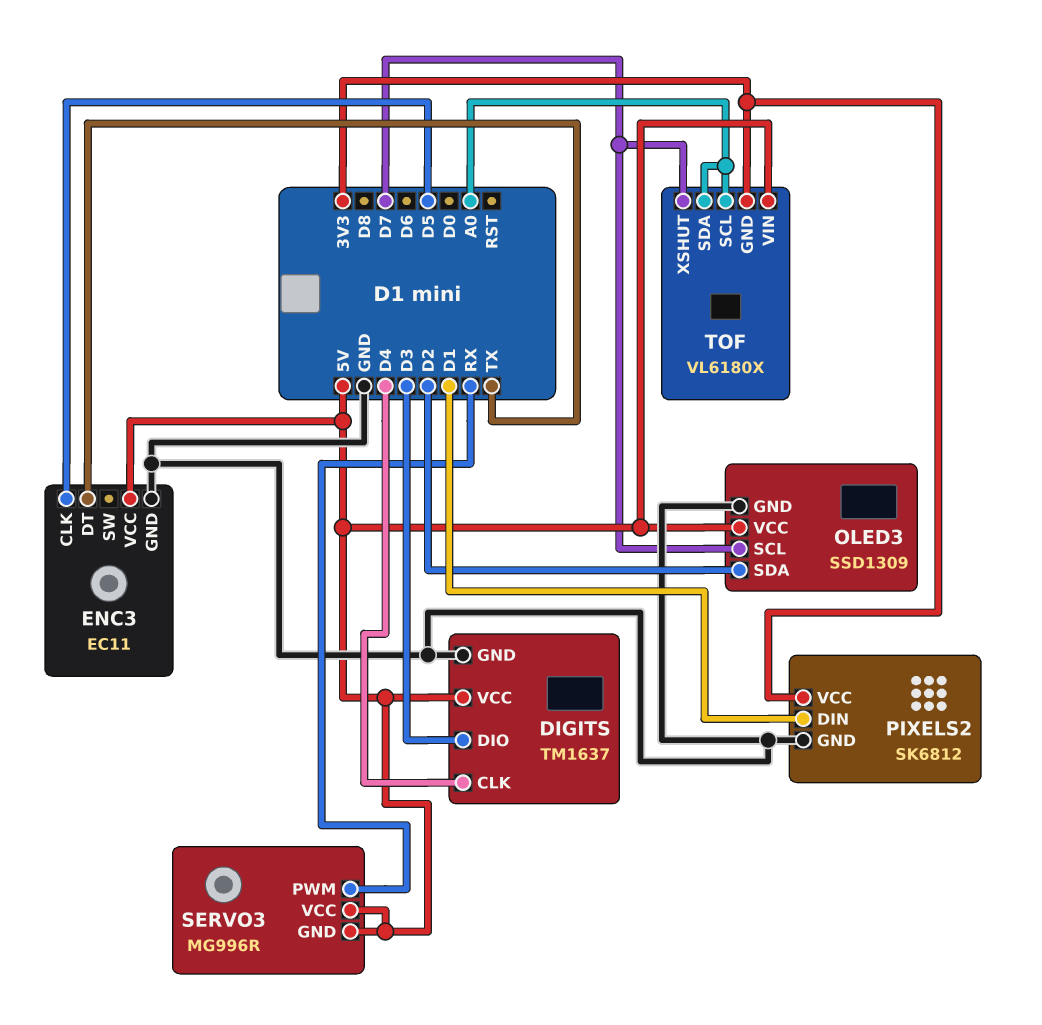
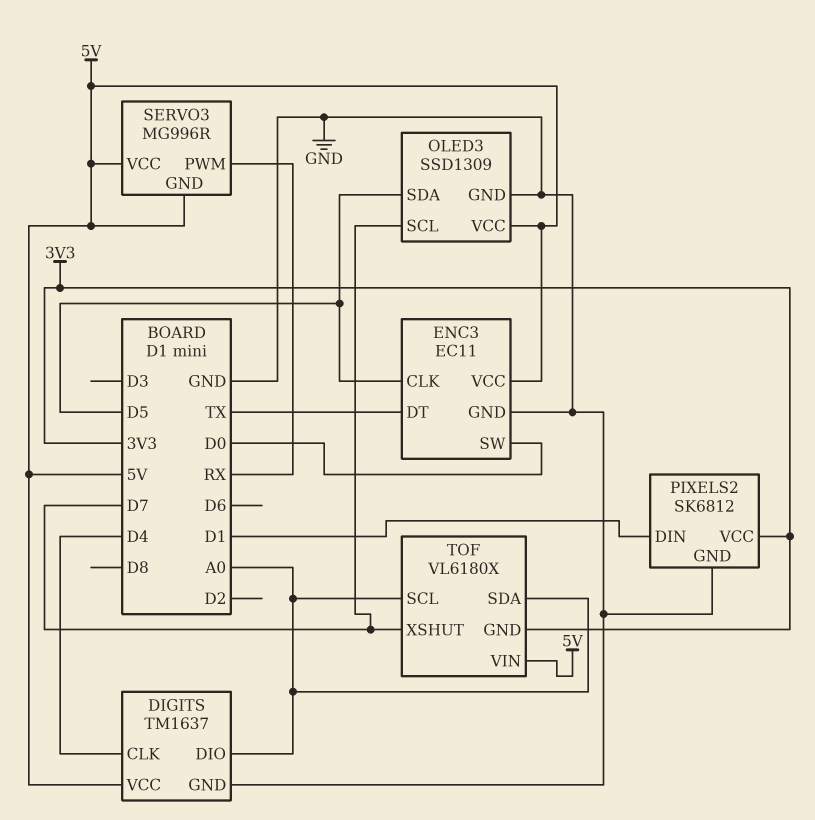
DIGITS pin DIO: D3 -> A0
ENC3 pin SW: none -> D0
OLED3 pin SDA: D2 -> D5

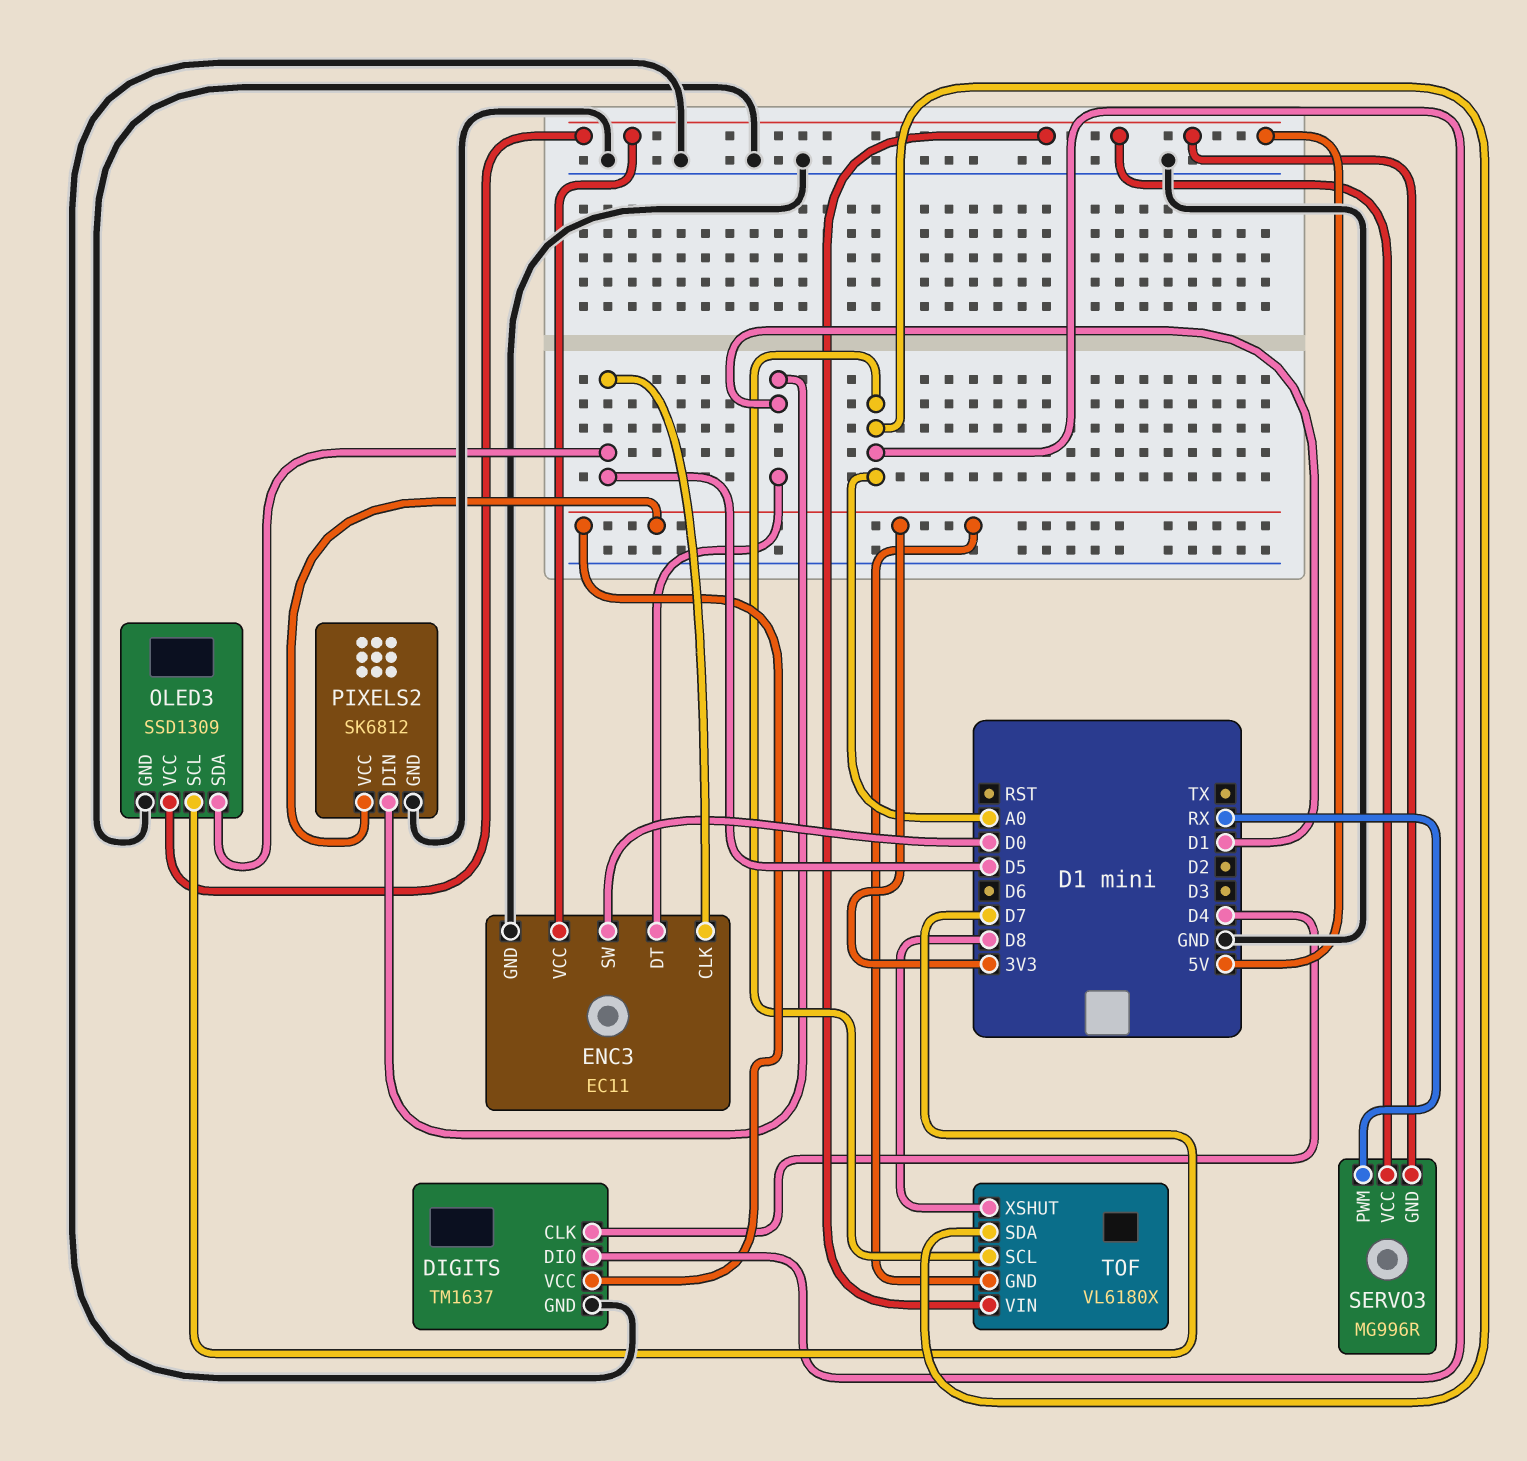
DIGITS pin VCC: 5V -> 3V3
ENC3 pin DT: TX -> D1
TOF pin XSHUT: D7 -> D8

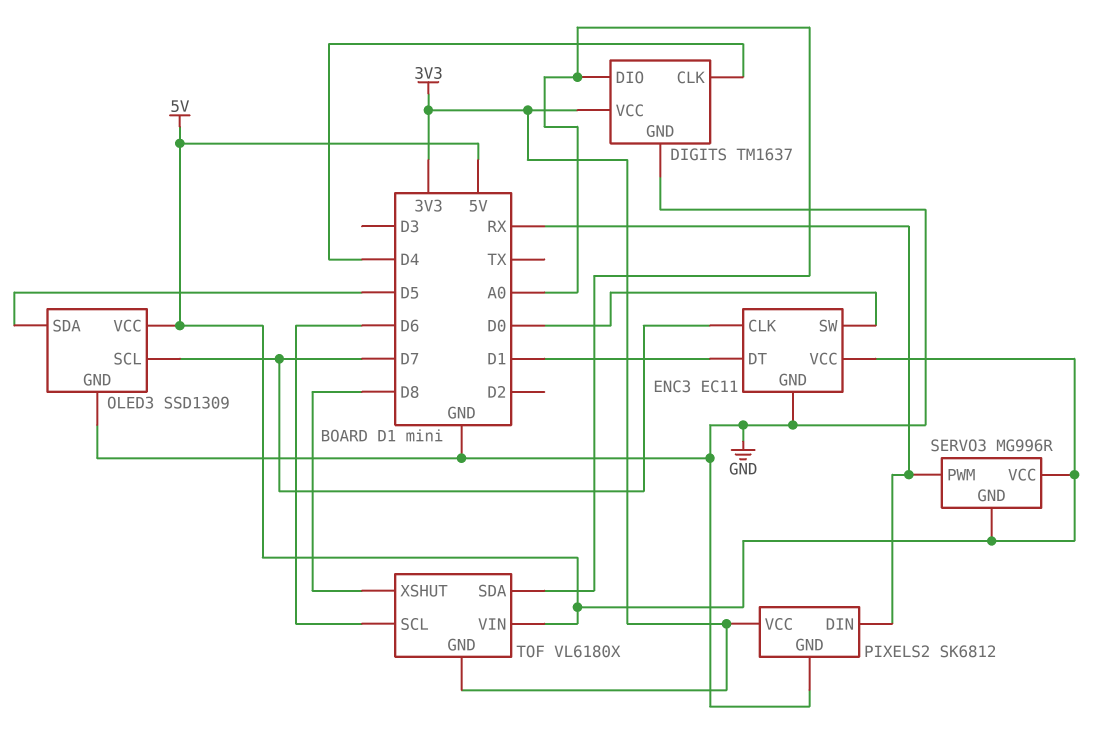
ENC3 pin CLK: D5 -> D7
PIXELS2 pin DIN: D1 -> RX
TOF pin SCL: A0 -> D6

